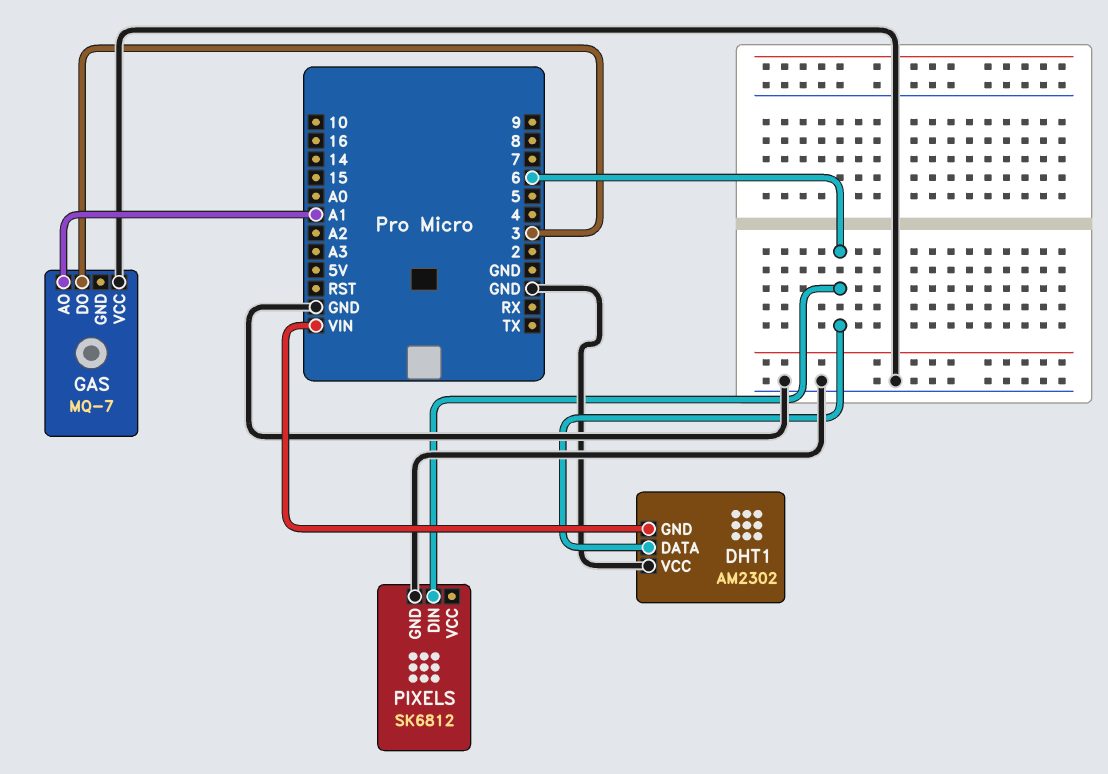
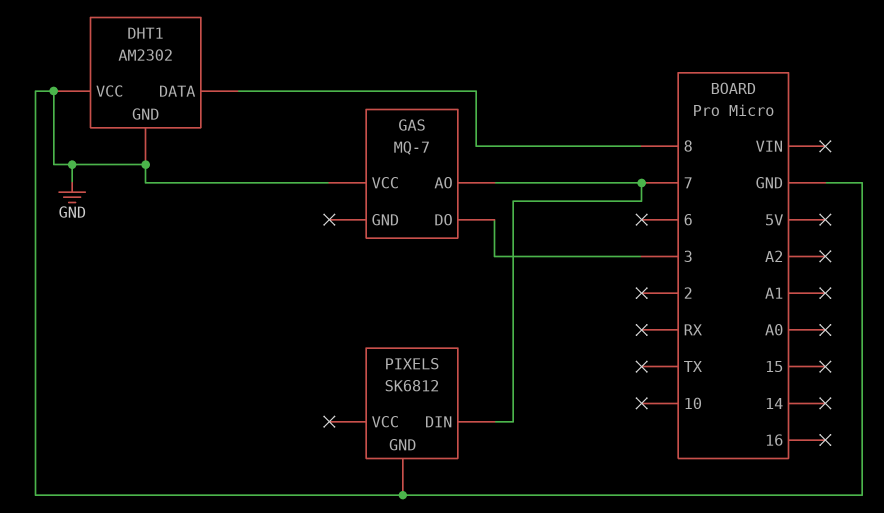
DHT1 pin DATA: 6 -> 8
DHT1 pin GND: VIN -> GND
GAS pin AO: A1 -> 7
PIXELS pin DIN: 6 -> 7

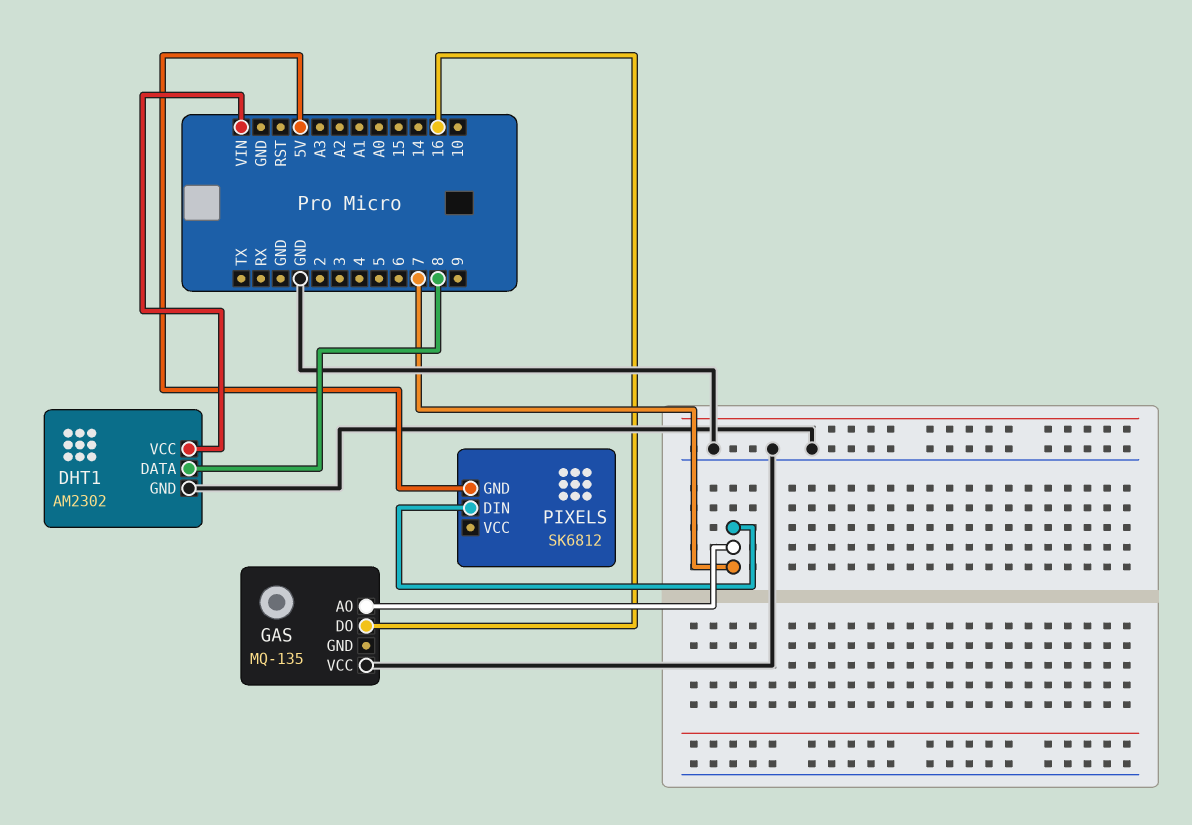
DHT1 pin VCC: GND -> VIN
GAS: MQ-7 -> MQ-135
GAS pin DO: 3 -> 16
PIXELS pin GND: GND -> 5V

